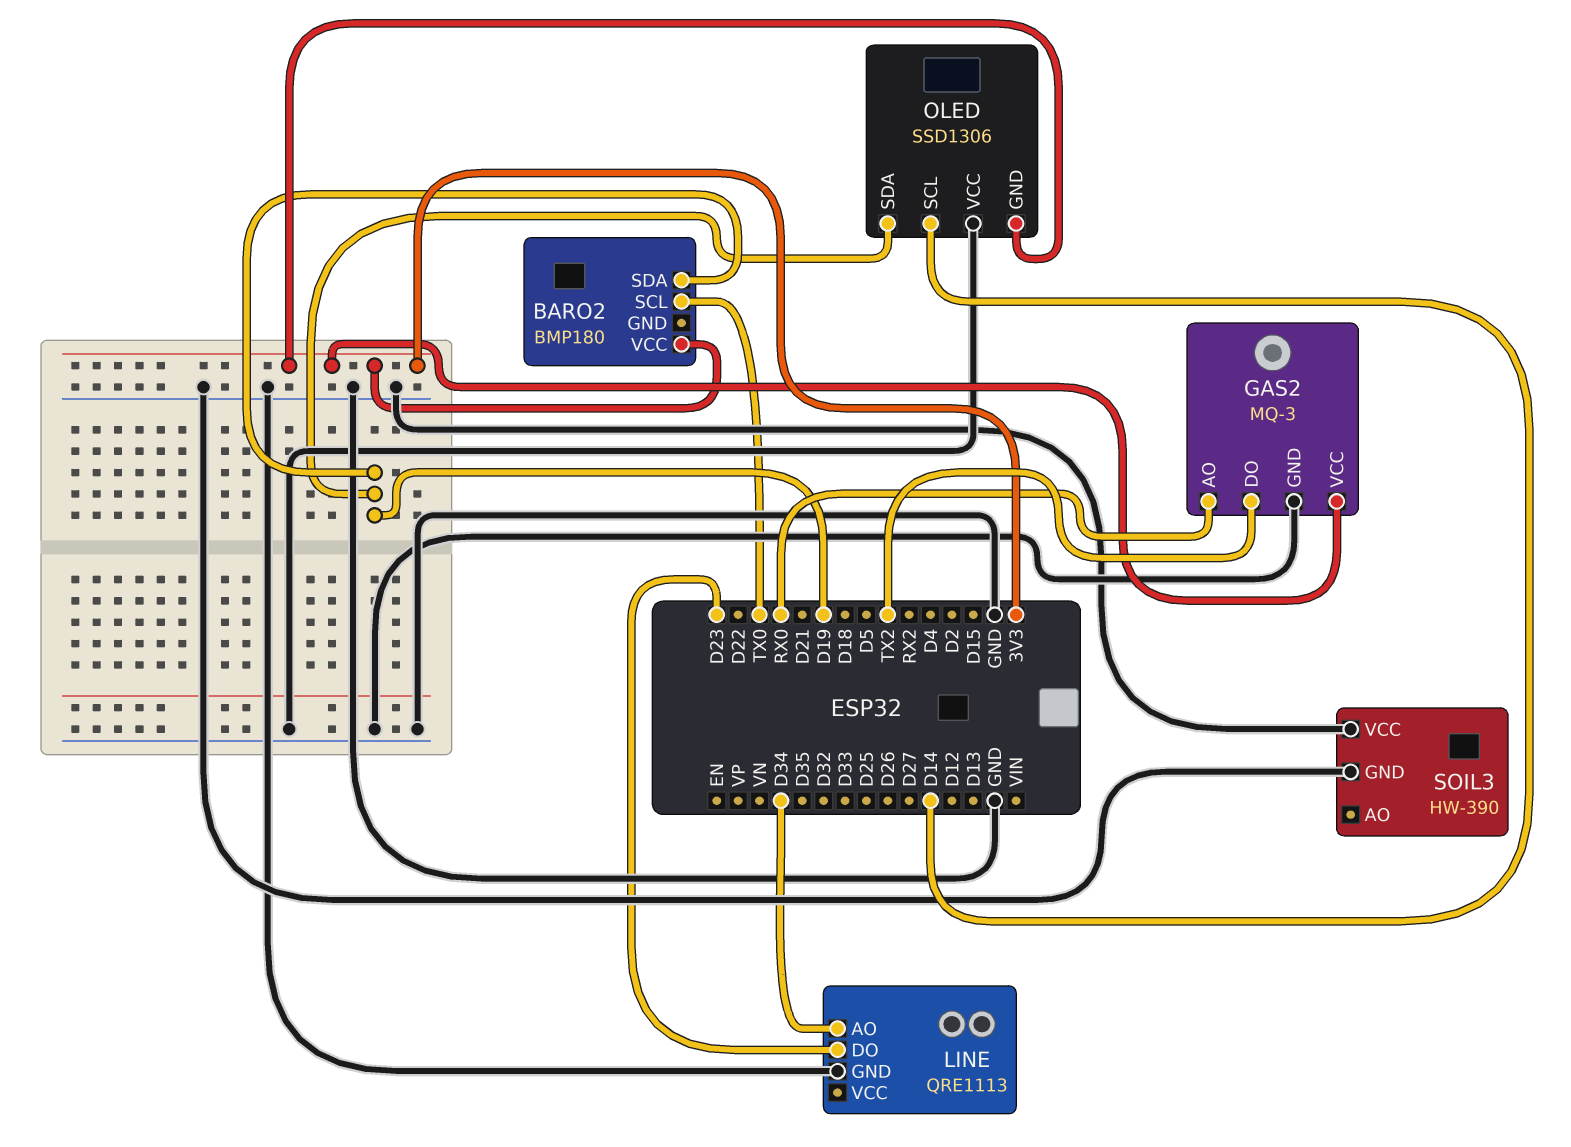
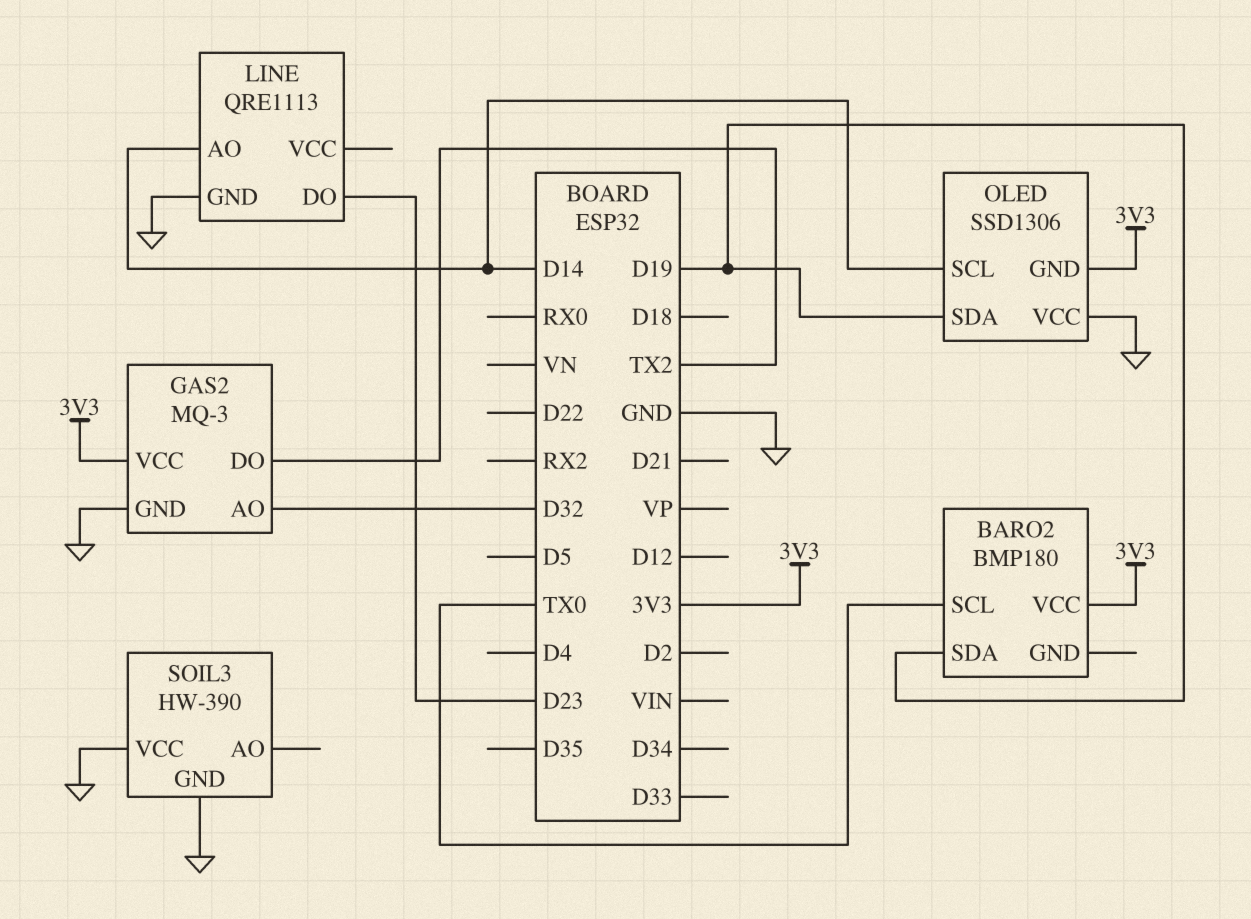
GAS2 pin AO: RX0 -> D32
LINE pin AO: D34 -> D14

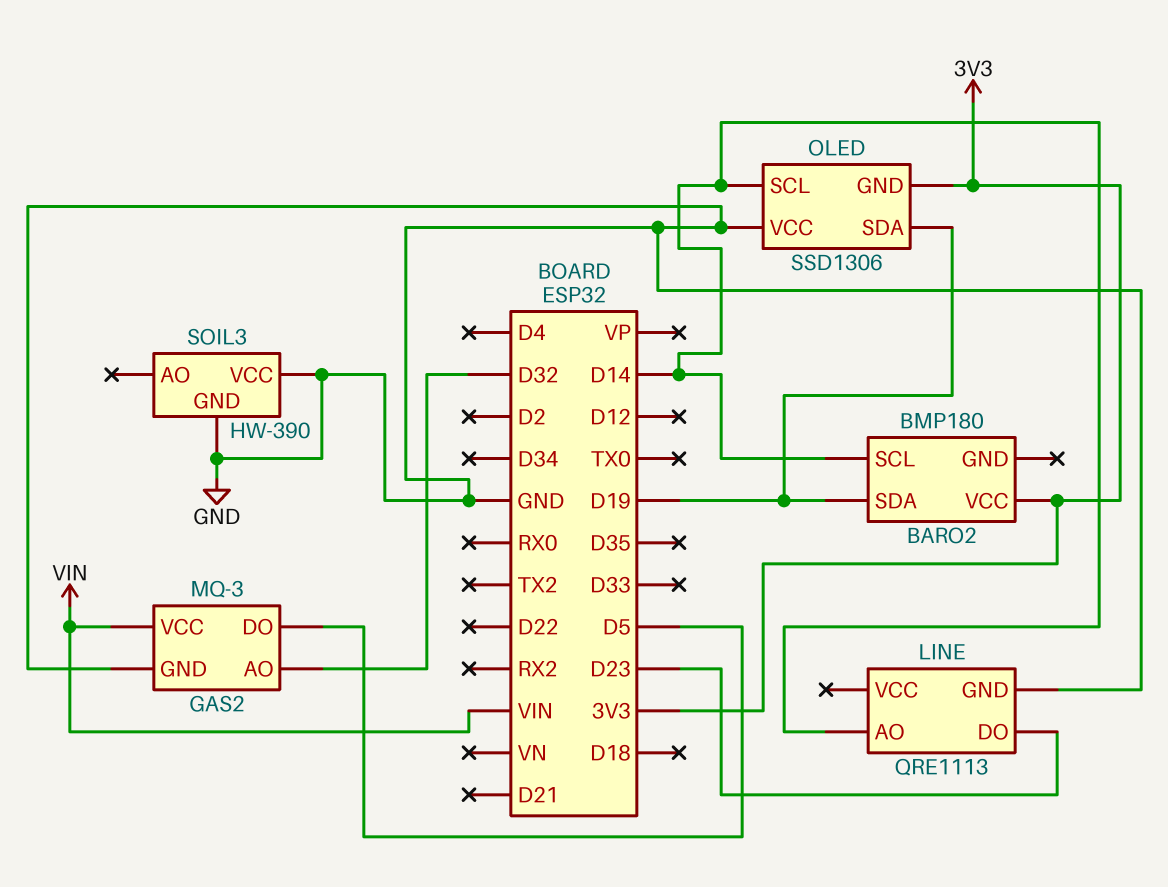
BARO2 pin SCL: TX0 -> D14
GAS2 pin DO: TX2 -> D5
GAS2 pin VCC: 3V3 -> VIN

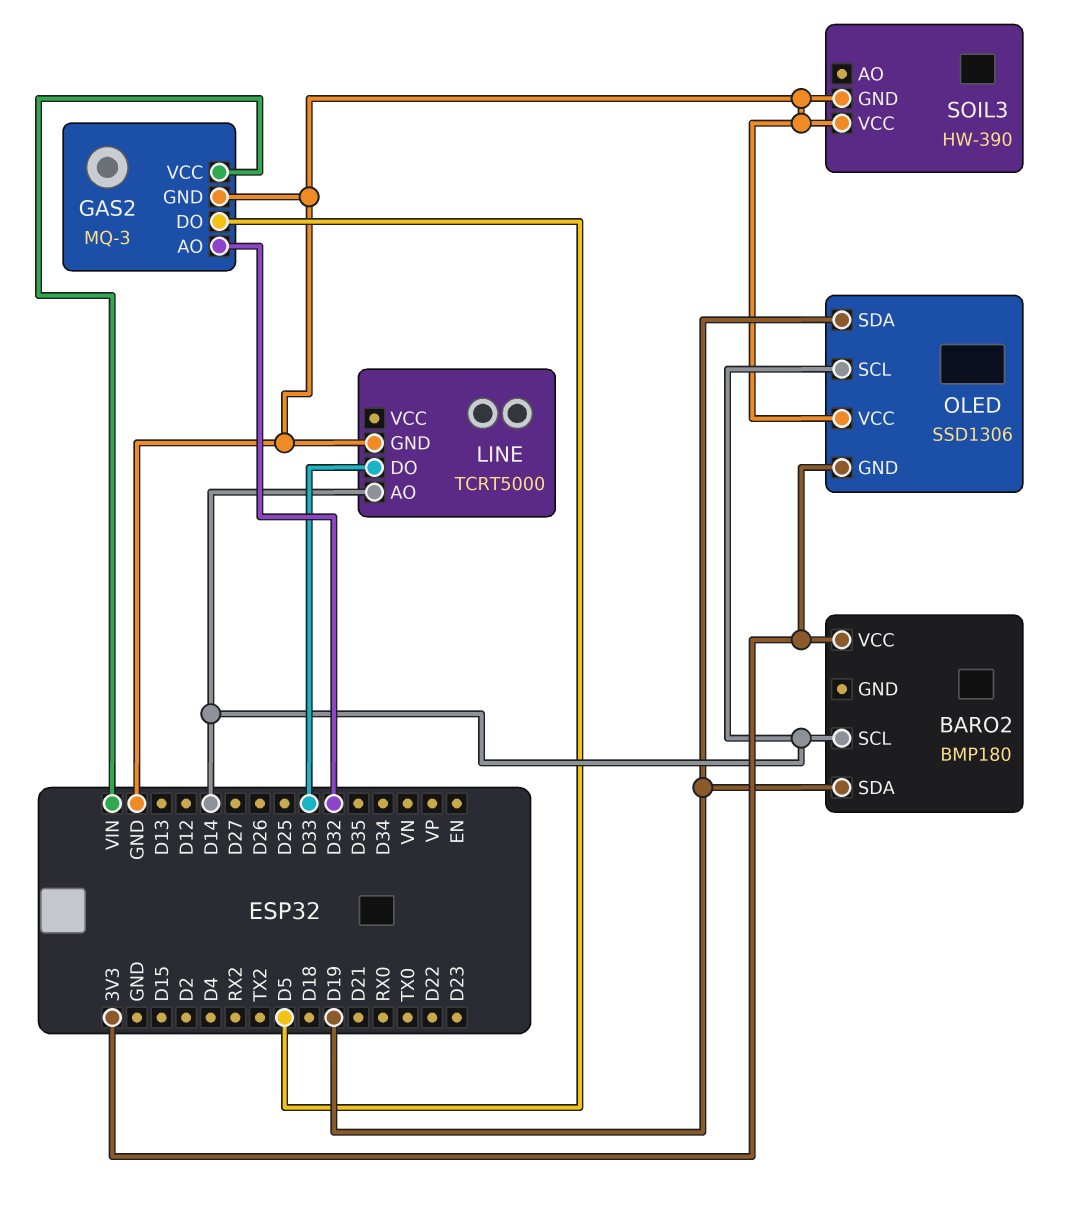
LINE: QRE1113 -> TCRT5000
LINE pin DO: D23 -> D33

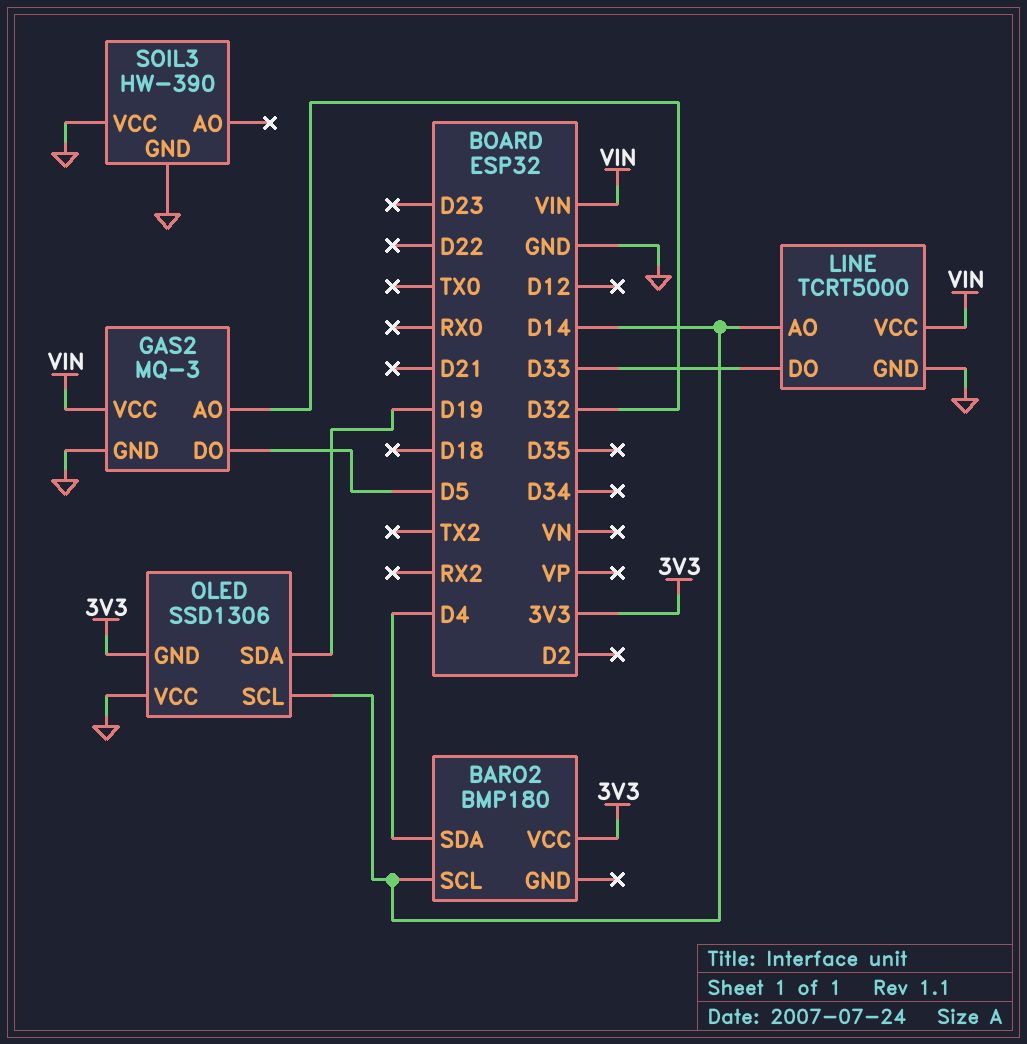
BARO2 pin SDA: D19 -> D4
LINE pin VCC: none -> VIN

